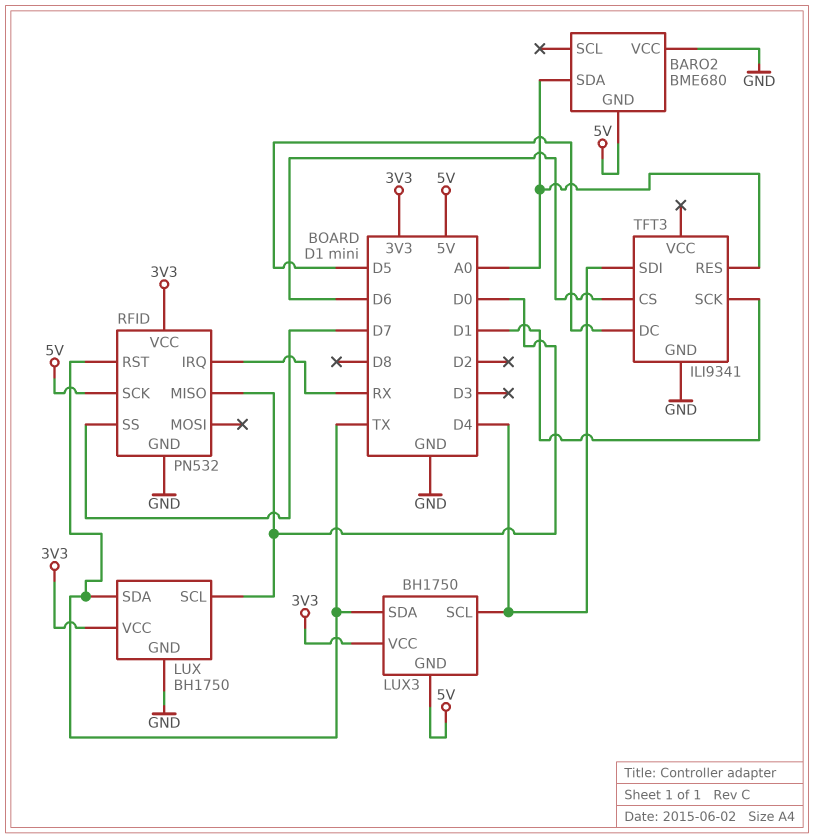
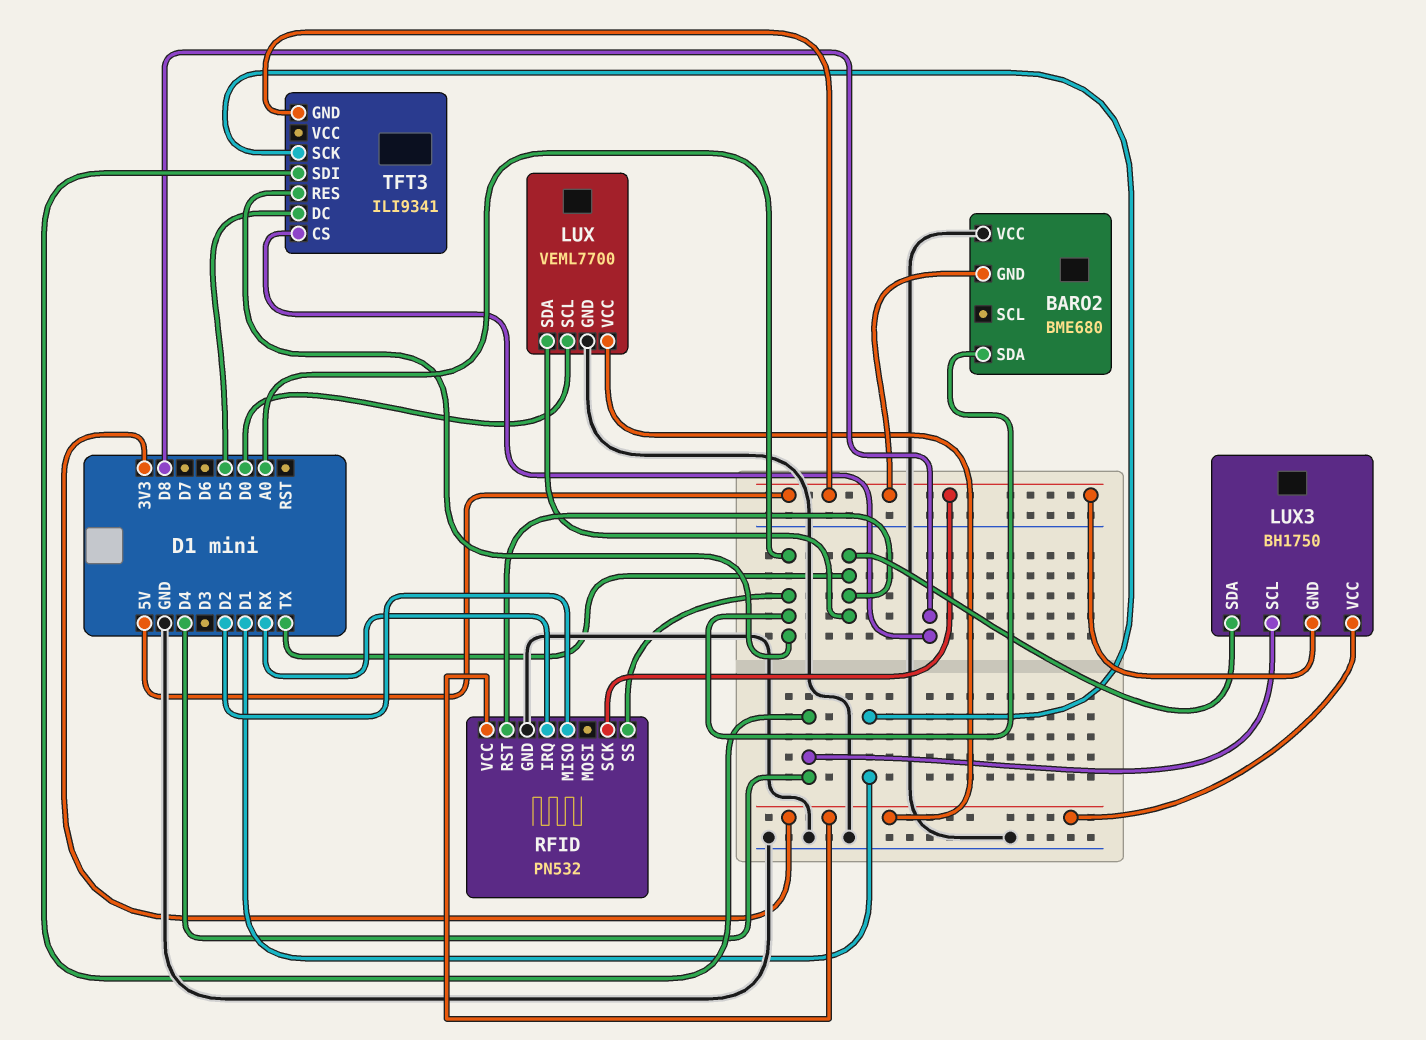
LUX: BH1750 -> VEML7700
RFID pin MISO: D0 -> D2
RFID pin SS: D7 -> A0
TFT3 pin CS: D6 -> D8
TFT3 pin GND: GND -> 5V

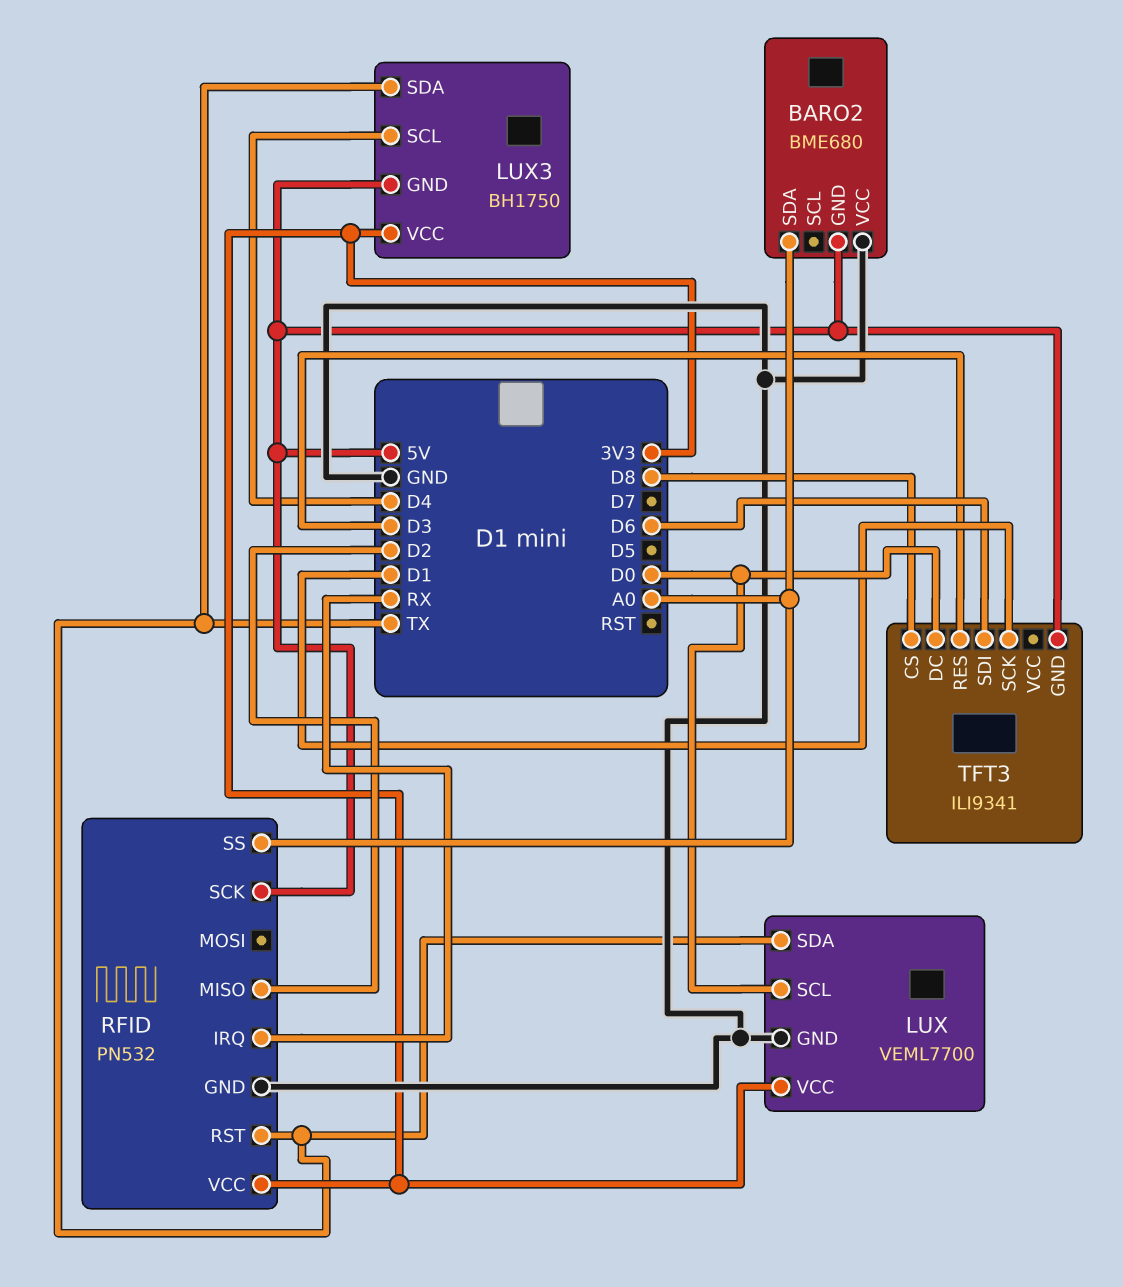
TFT3 pin DC: D5 -> D0
TFT3 pin RES: A0 -> D3
TFT3 pin SDI: D4 -> D6

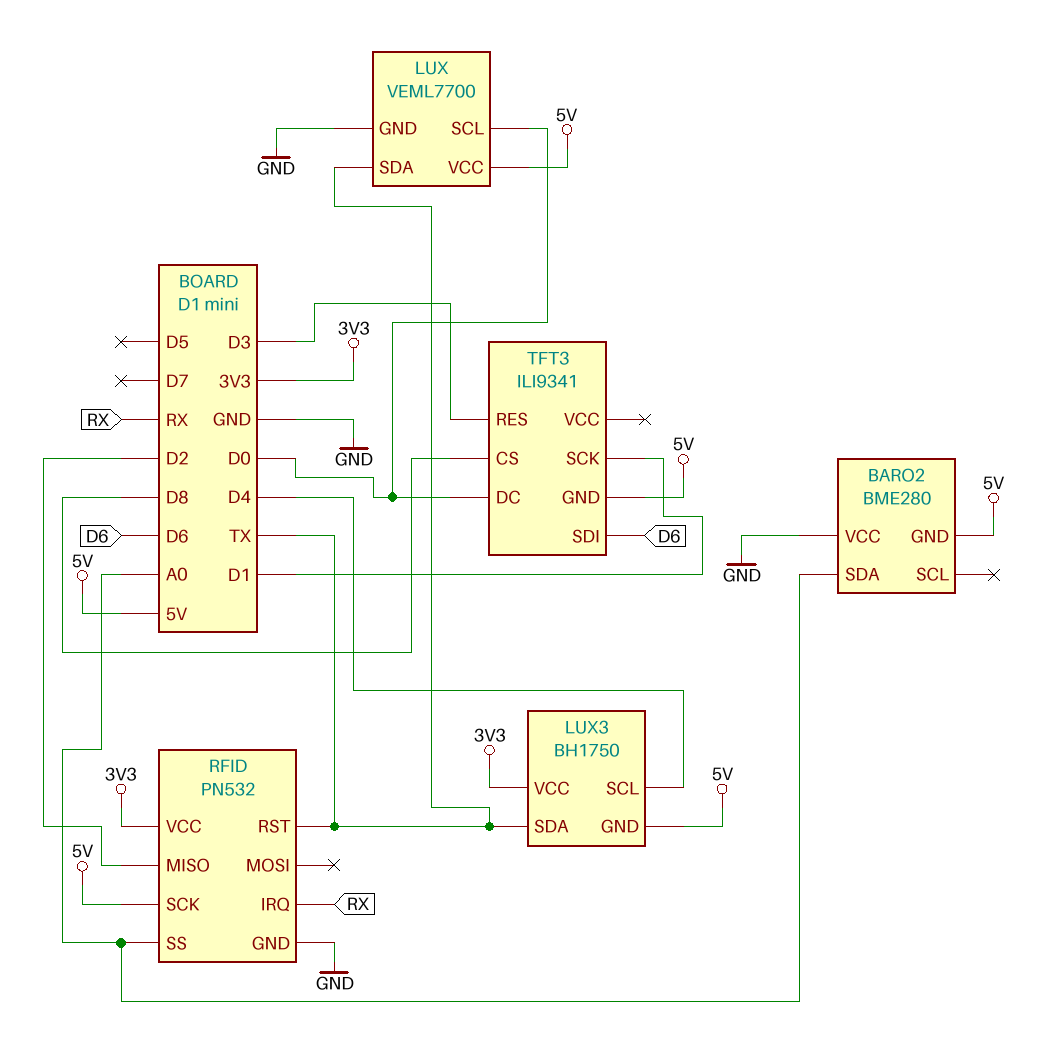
BARO2: BME680 -> BME280
LUX pin VCC: 3V3 -> 5V

